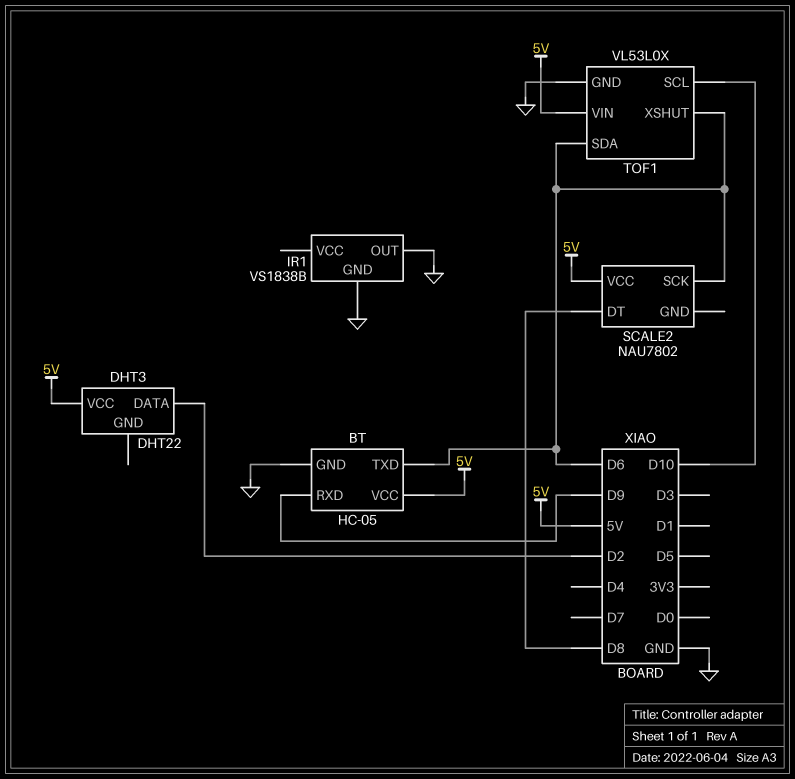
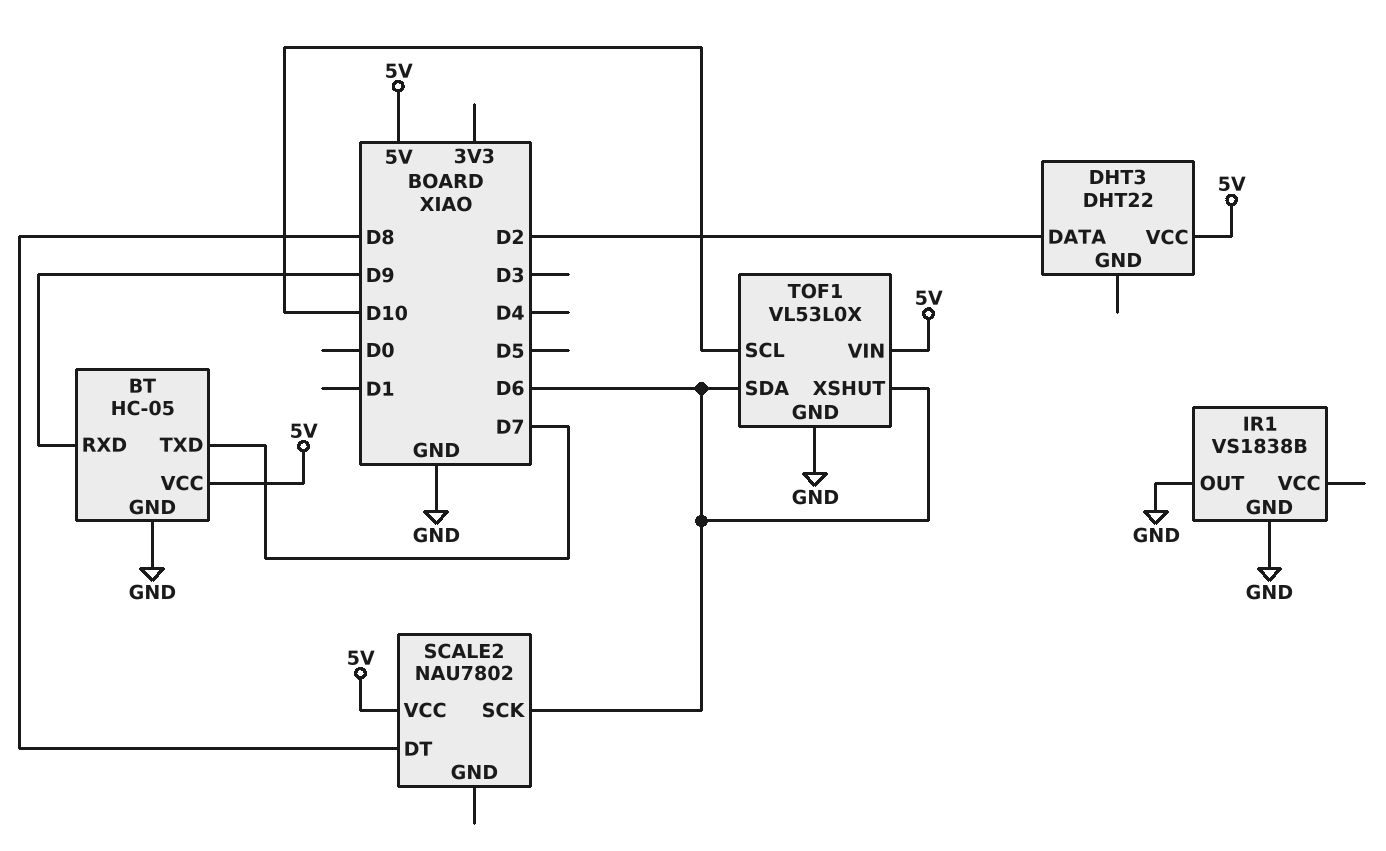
BT pin TXD: D6 -> D7

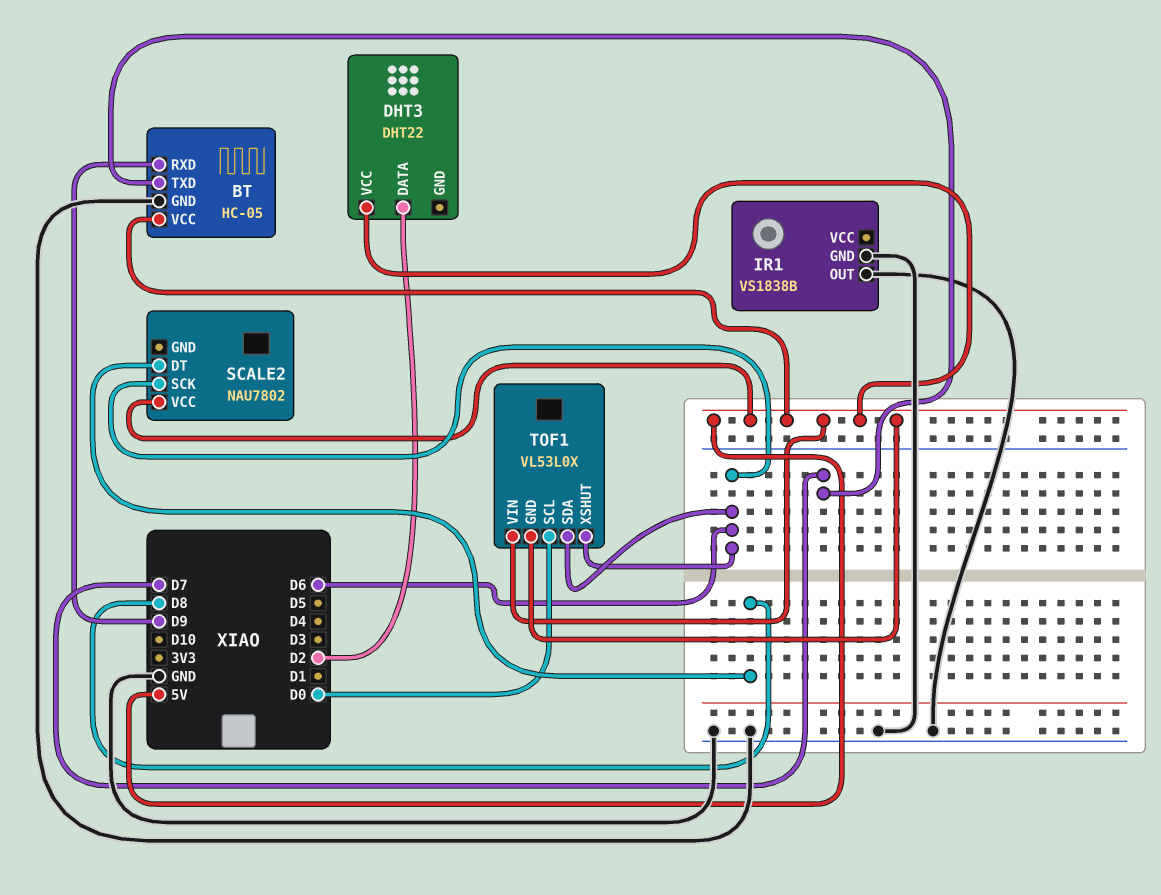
TOF1 pin GND: GND -> 5V
TOF1 pin SCL: D10 -> D0

